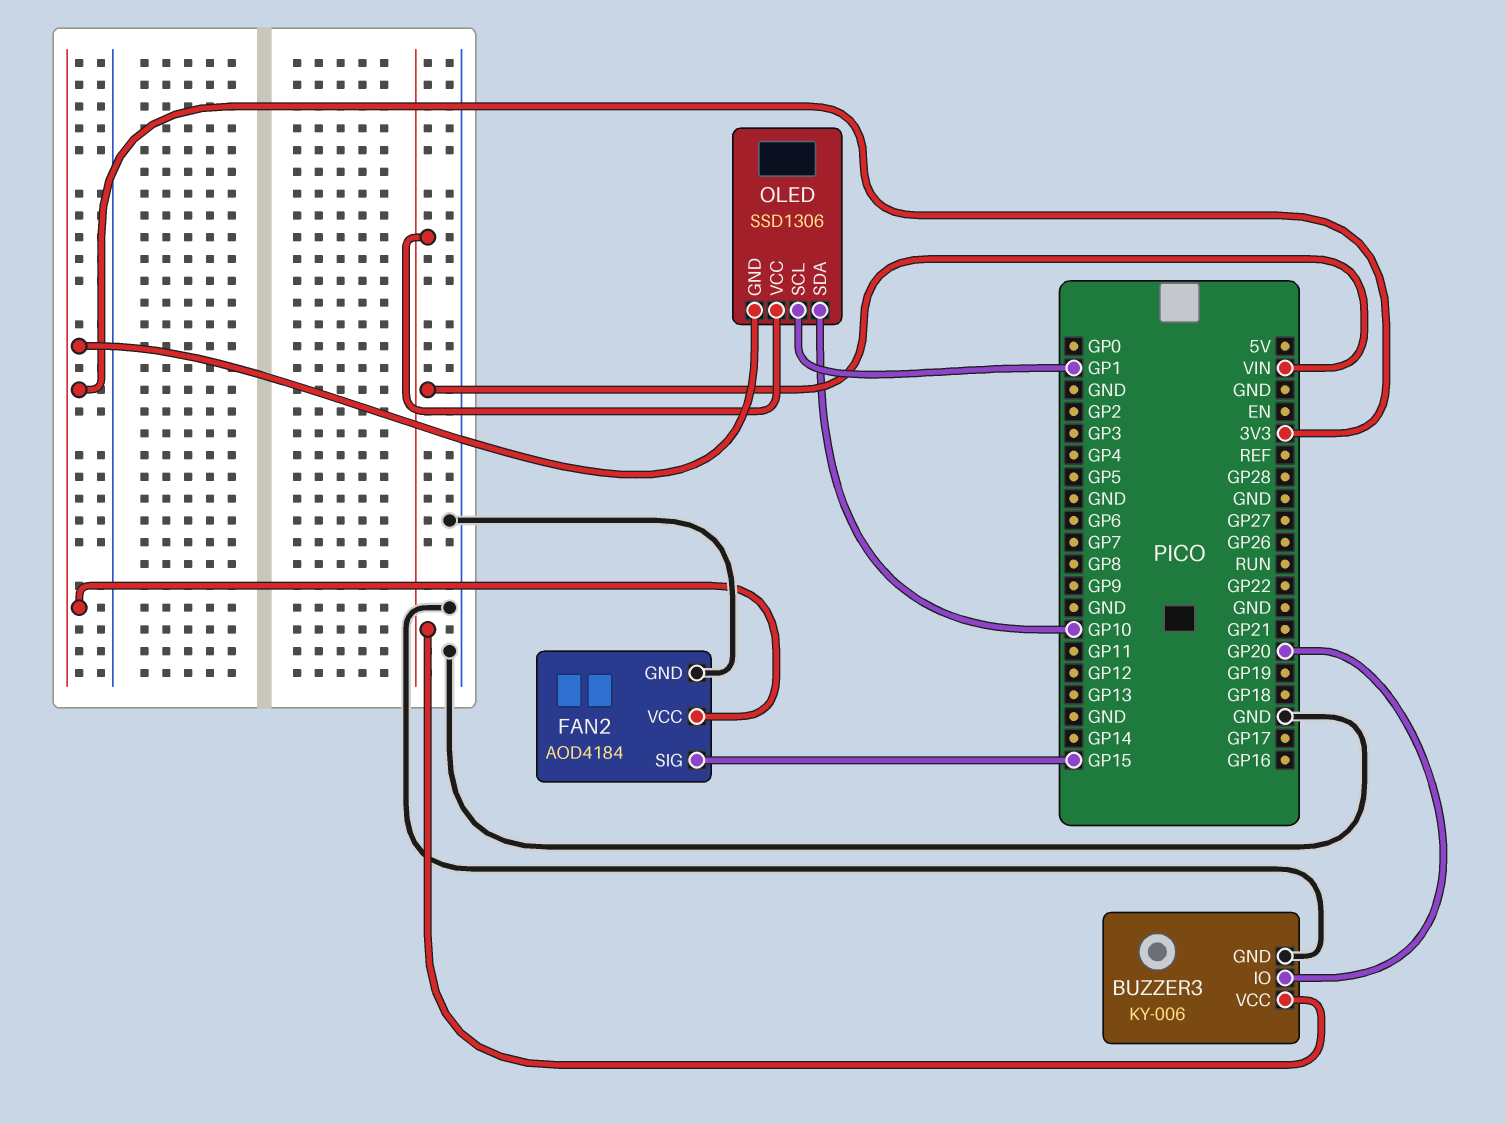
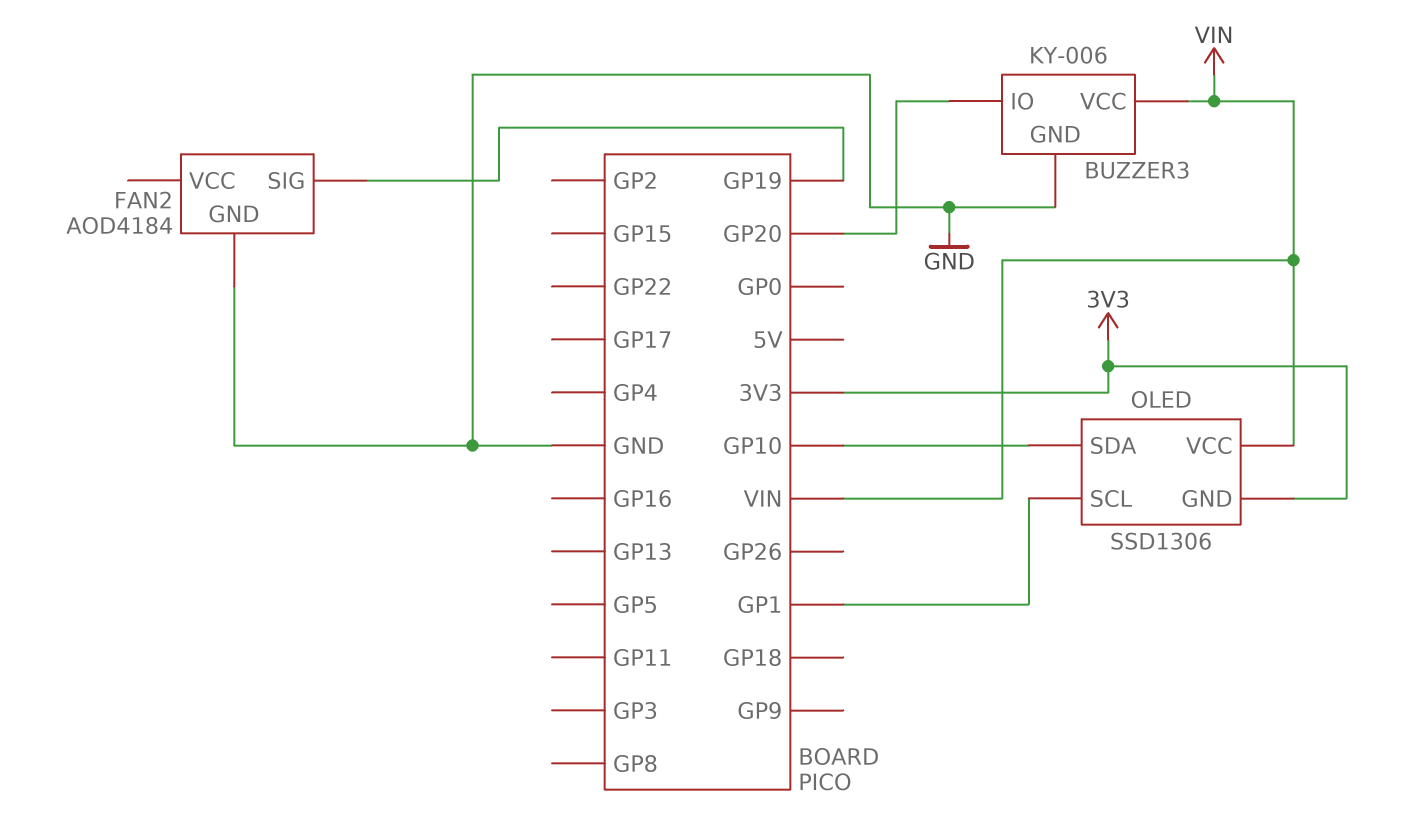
FAN2 pin SIG: GP15 -> GP19
FAN2 pin VCC: 3V3 -> none

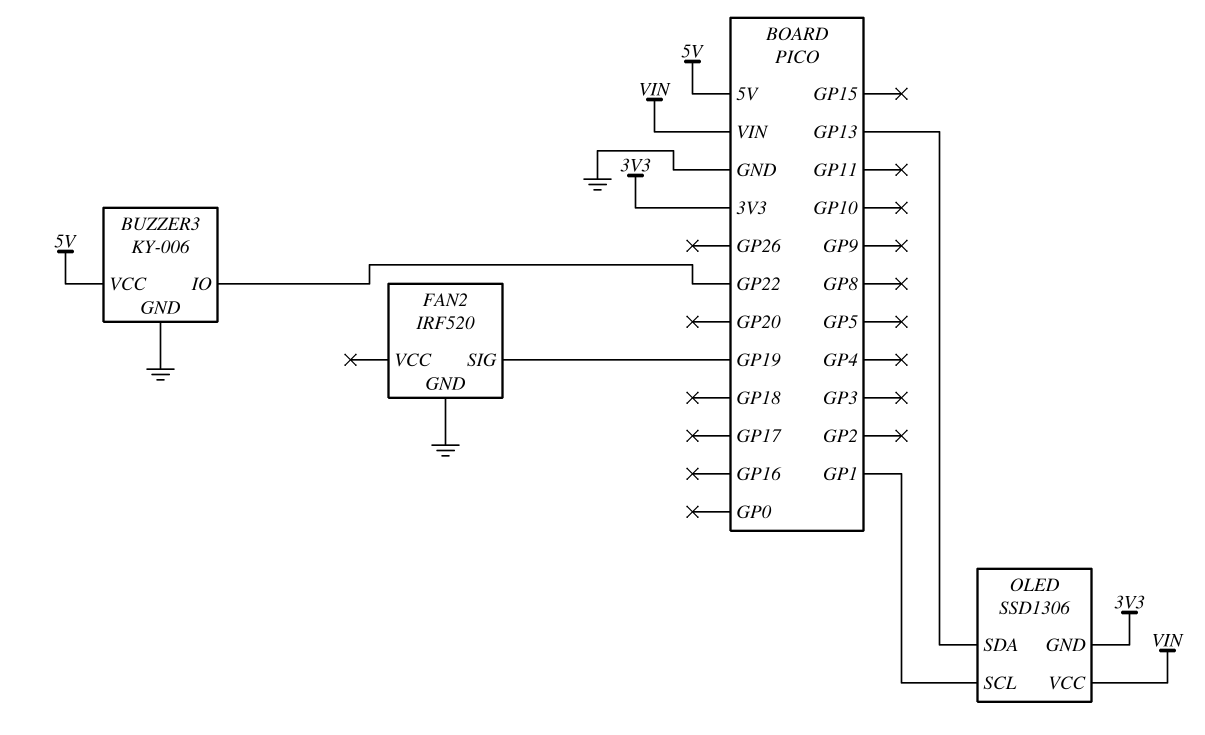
BUZZER3 pin IO: GP20 -> GP22
BUZZER3 pin VCC: VIN -> 5V
FAN2: AOD4184 -> IRF520
OLED pin SDA: GP10 -> GP13

